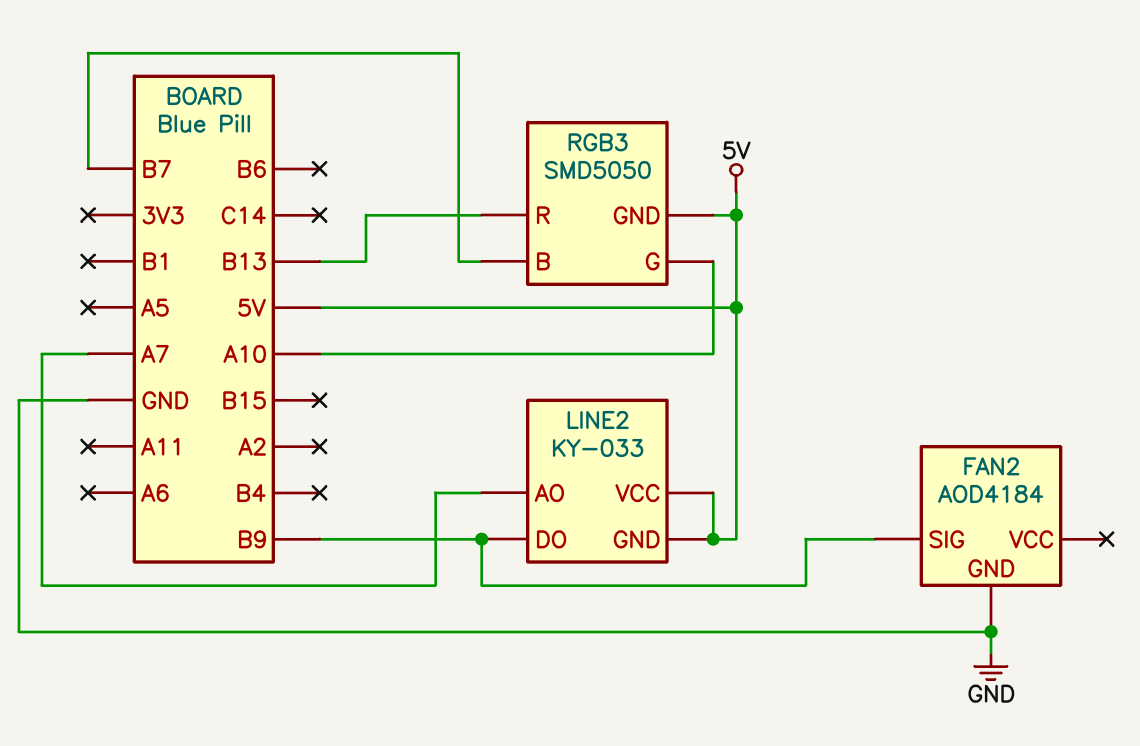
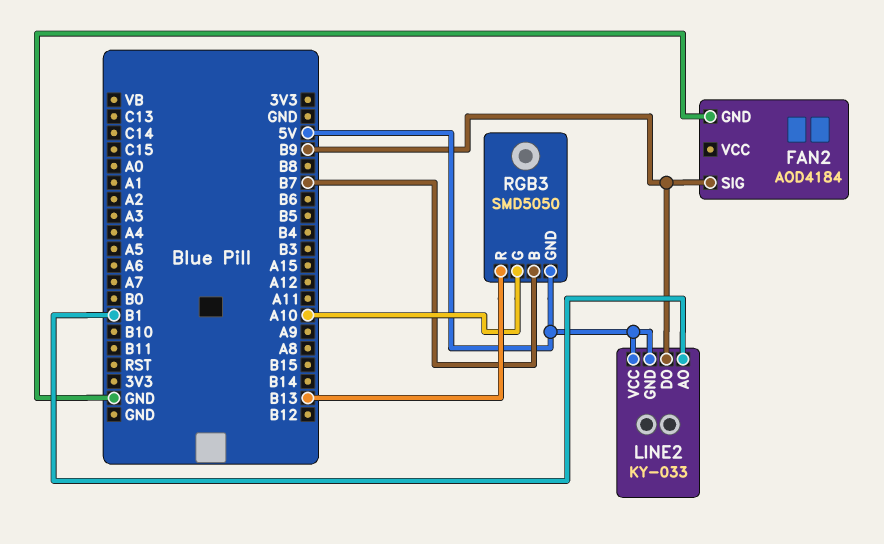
LINE2 pin AO: A7 -> B1

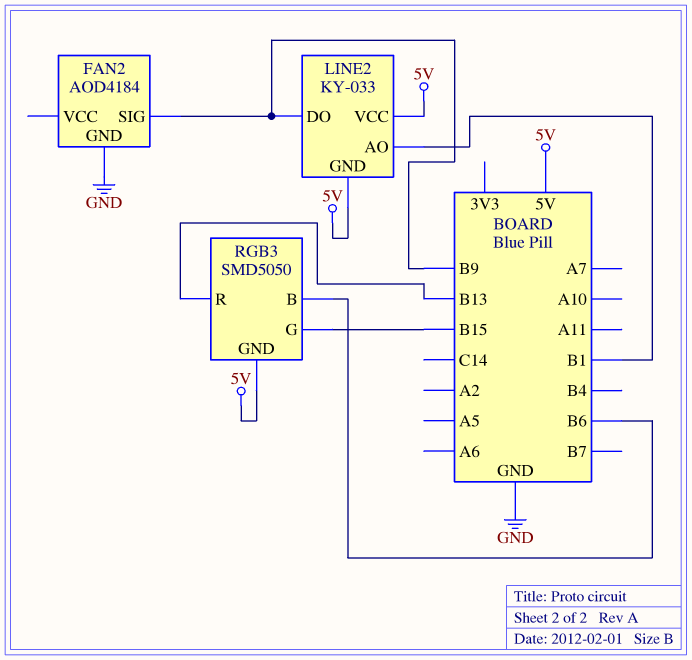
RGB3 pin B: B7 -> B6
RGB3 pin G: A10 -> B15

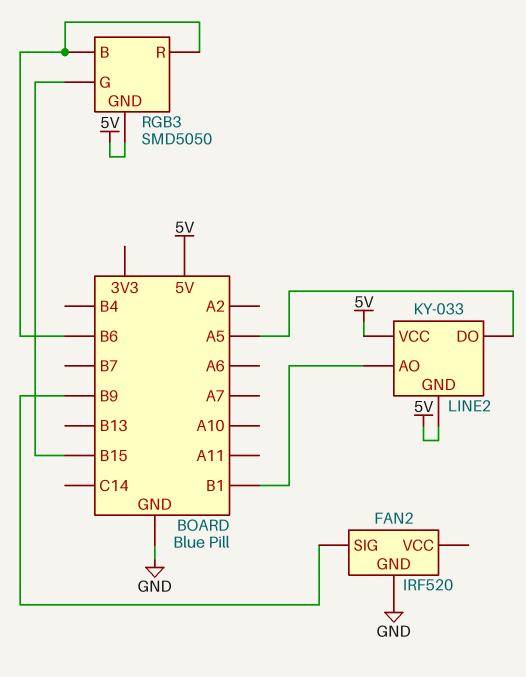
FAN2: AOD4184 -> IRF520
LINE2 pin DO: B9 -> A5
RGB3 pin R: B13 -> B6

